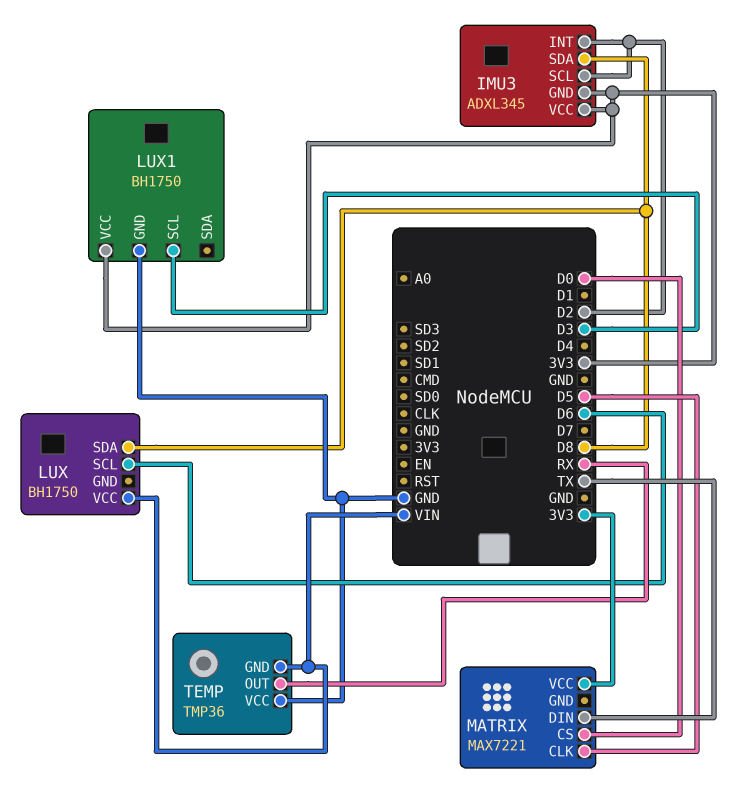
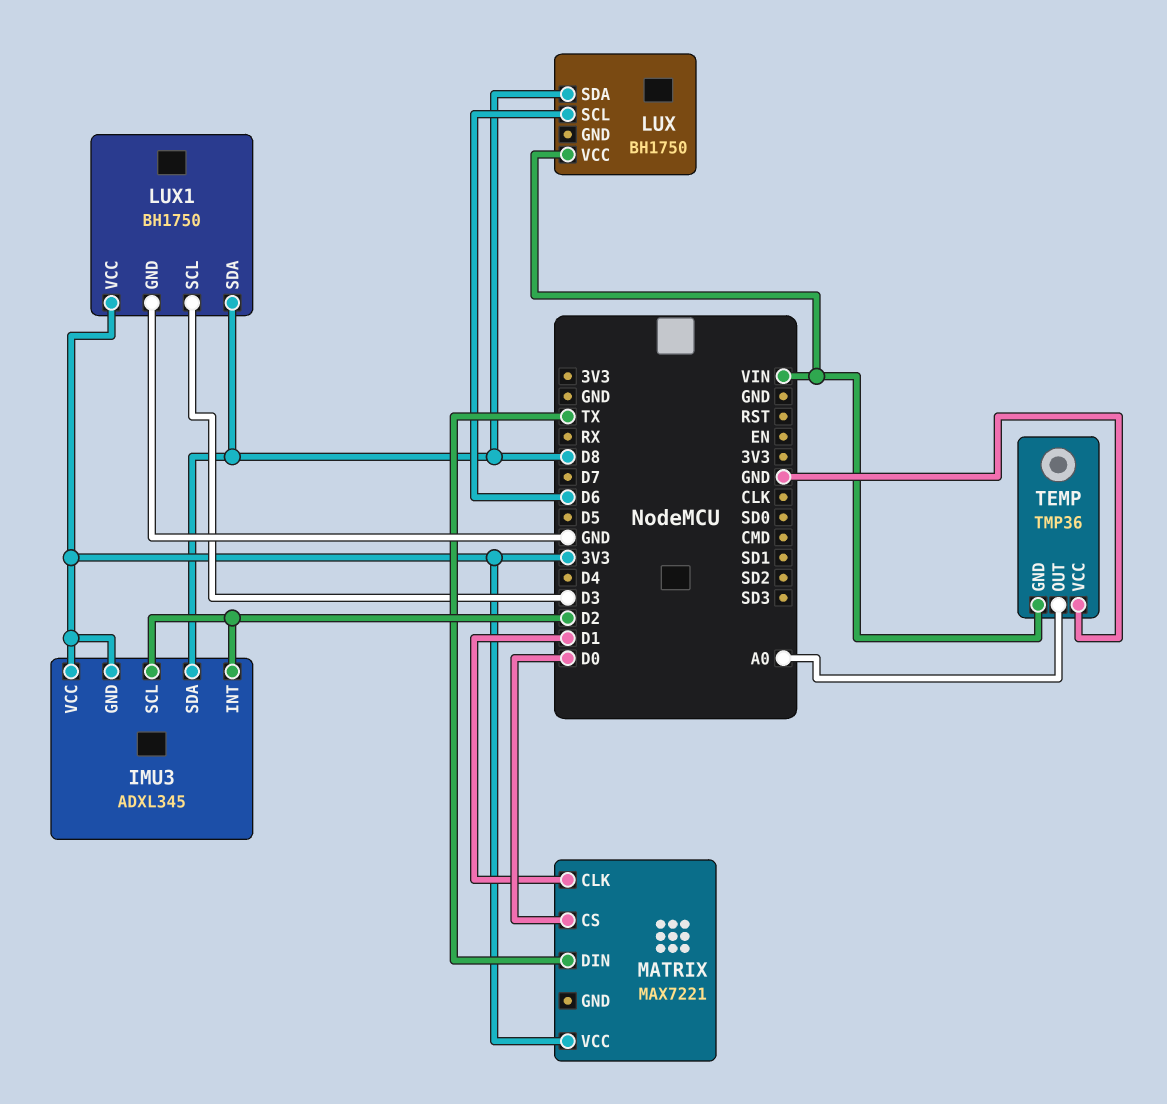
LUX1 pin SDA: none -> D8
MATRIX pin CLK: D5 -> D1
TEMP pin OUT: RX -> A0

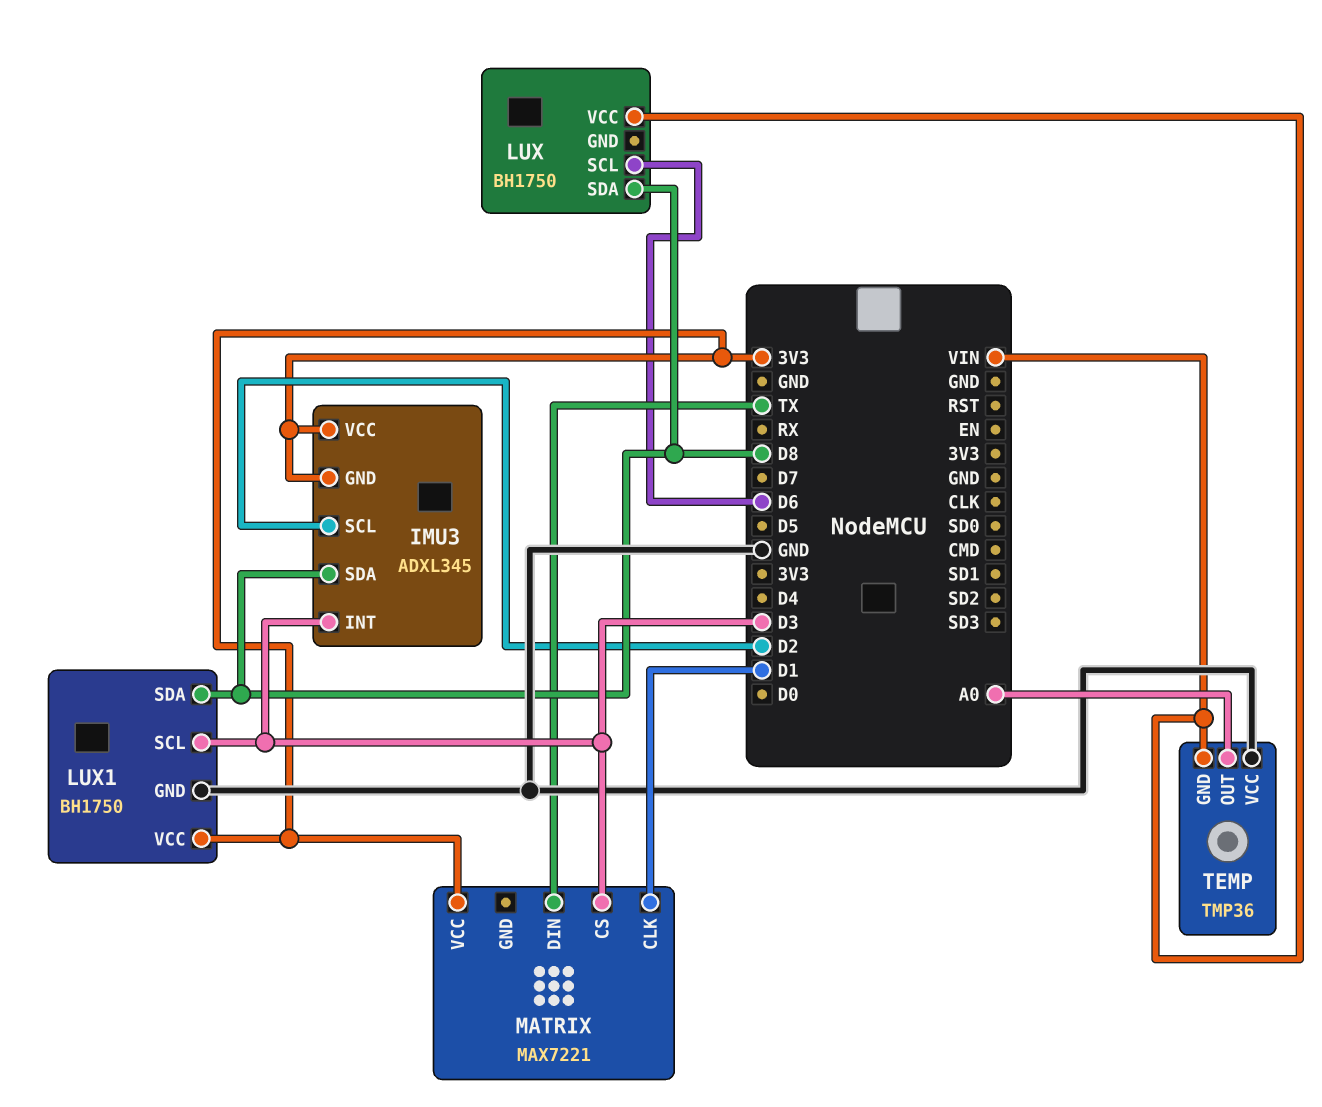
IMU3 pin INT: D2 -> D3
MATRIX pin CS: D0 -> D3

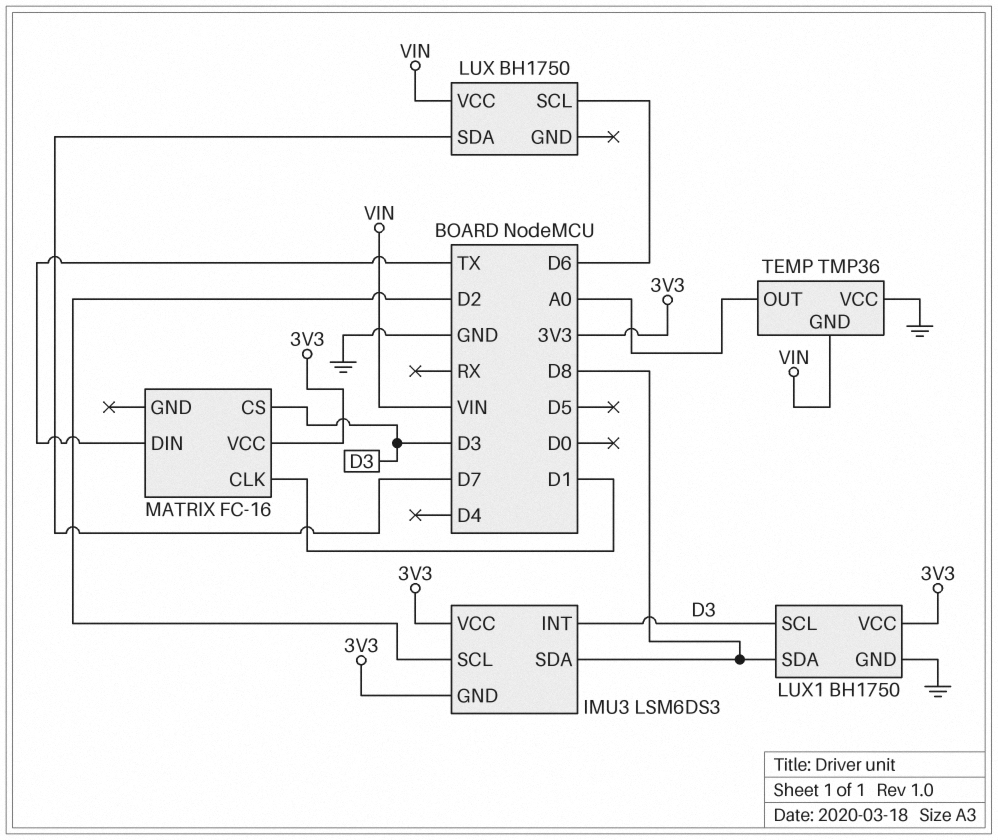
IMU3: ADXL345 -> LSM6DS3
LUX pin SDA: D8 -> D7
MATRIX: MAX7221 -> FC-16

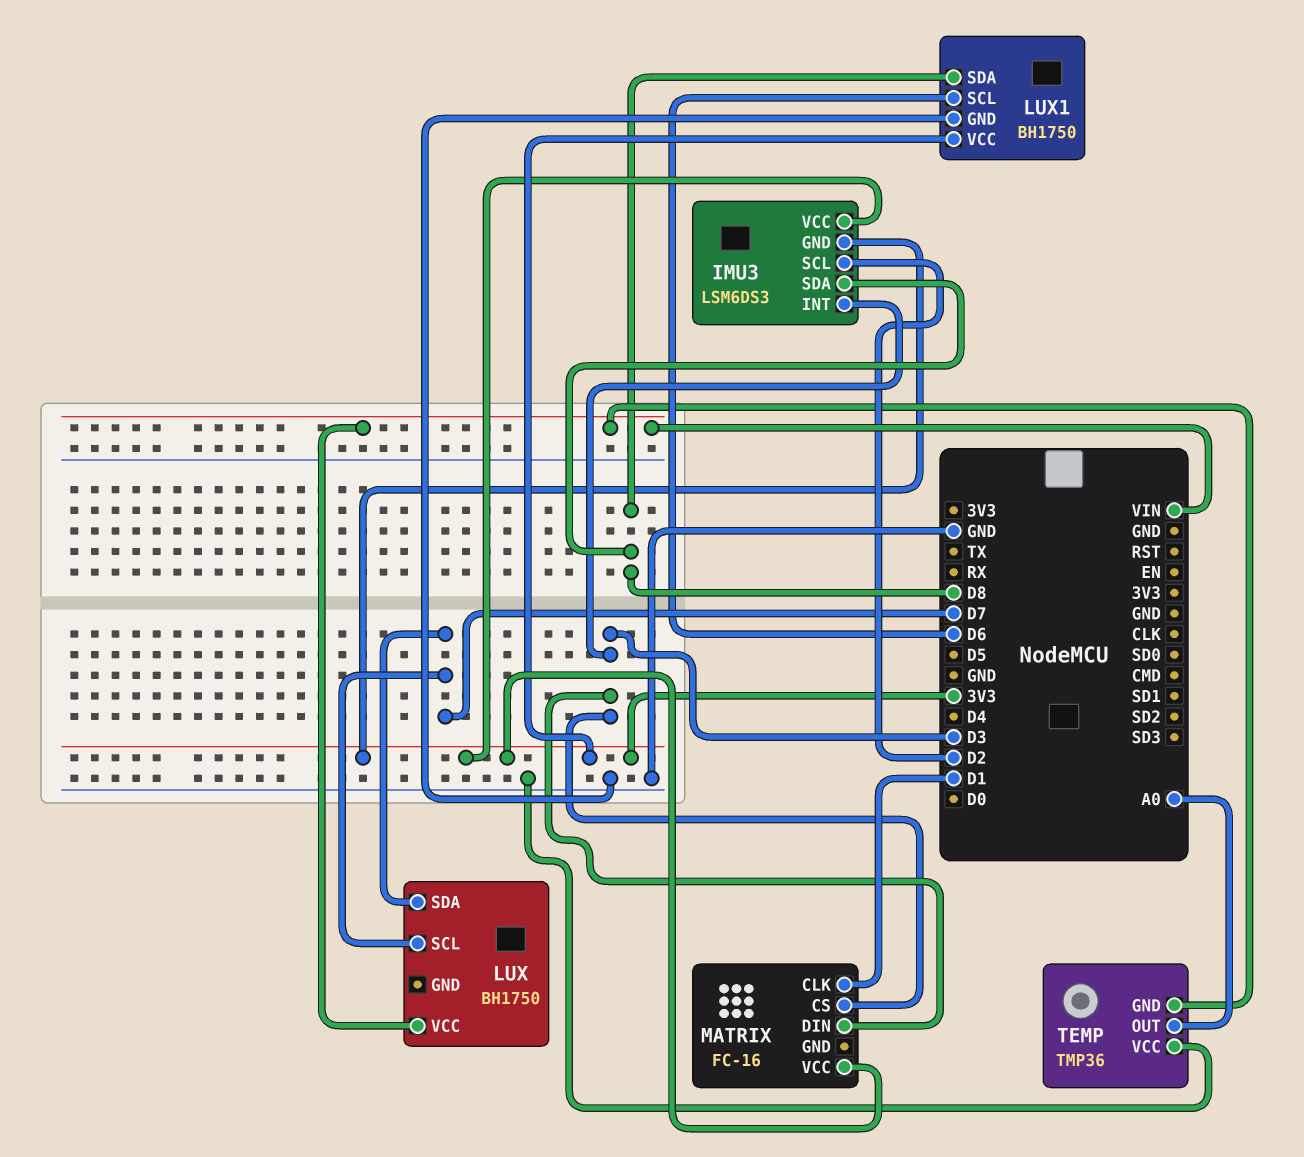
LUX pin SCL: D6 -> D7
LUX1 pin SCL: D3 -> D6
MATRIX pin DIN: TX -> D3

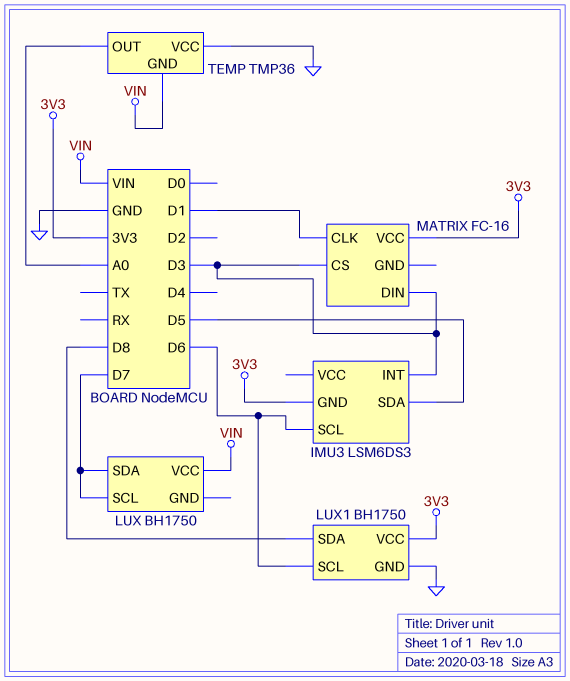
IMU3 pin SCL: D2 -> D6
IMU3 pin SDA: D8 -> D5
IMU3 pin VCC: 3V3 -> none

